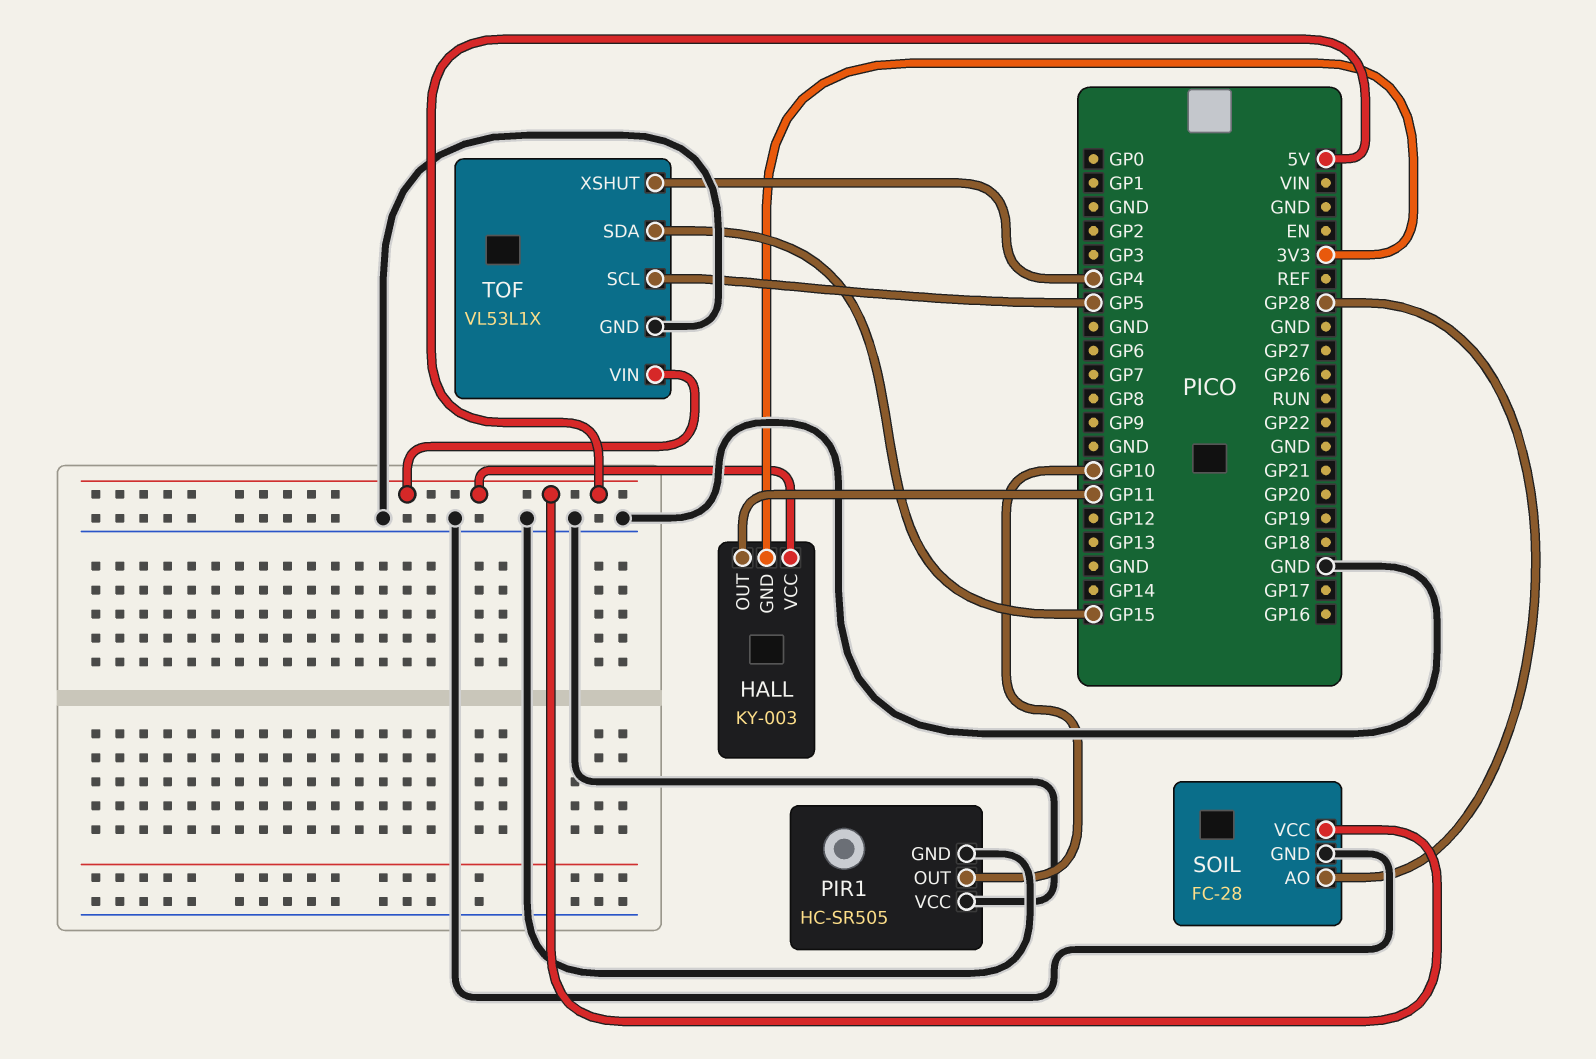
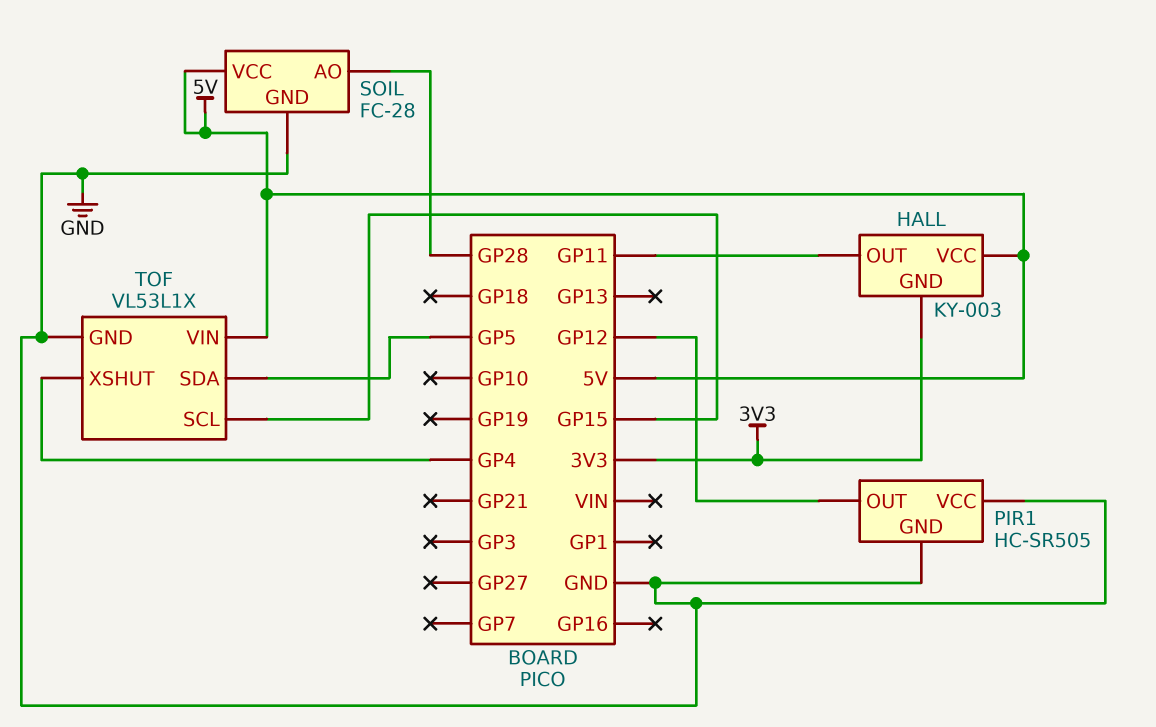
PIR1 pin OUT: GP10 -> GP12
TOF pin SCL: GP5 -> GP15
TOF pin SDA: GP15 -> GP5

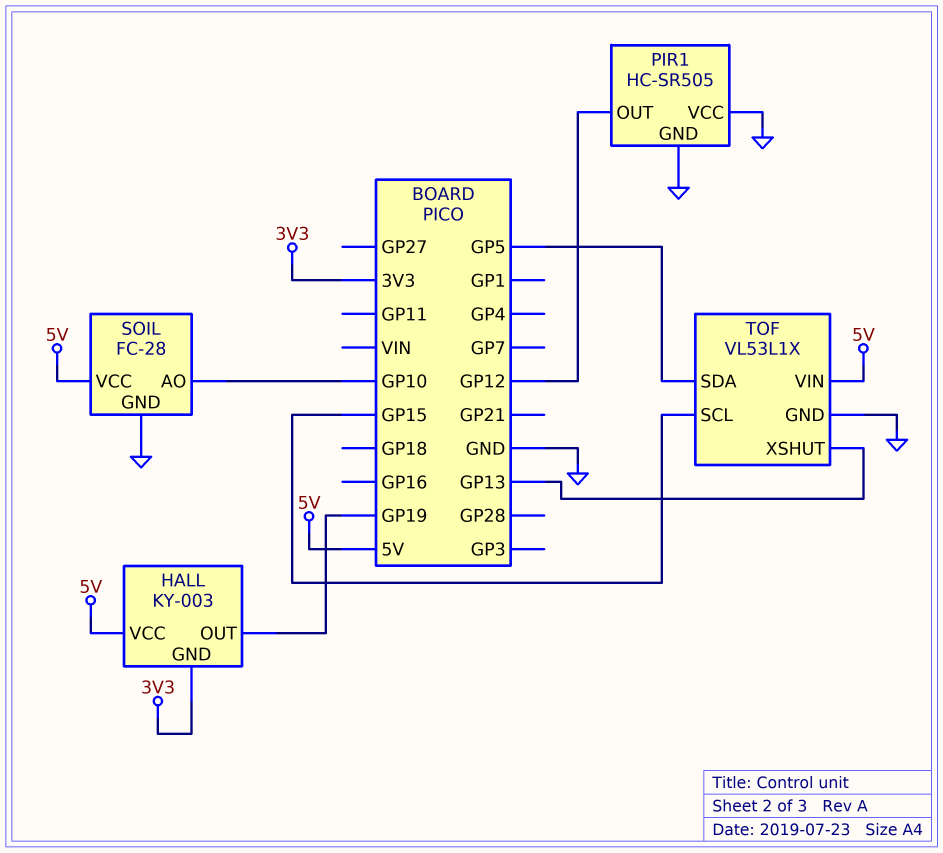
HALL pin OUT: GP11 -> GP19
SOIL pin AO: GP28 -> GP10
TOF pin XSHUT: GP4 -> GP13

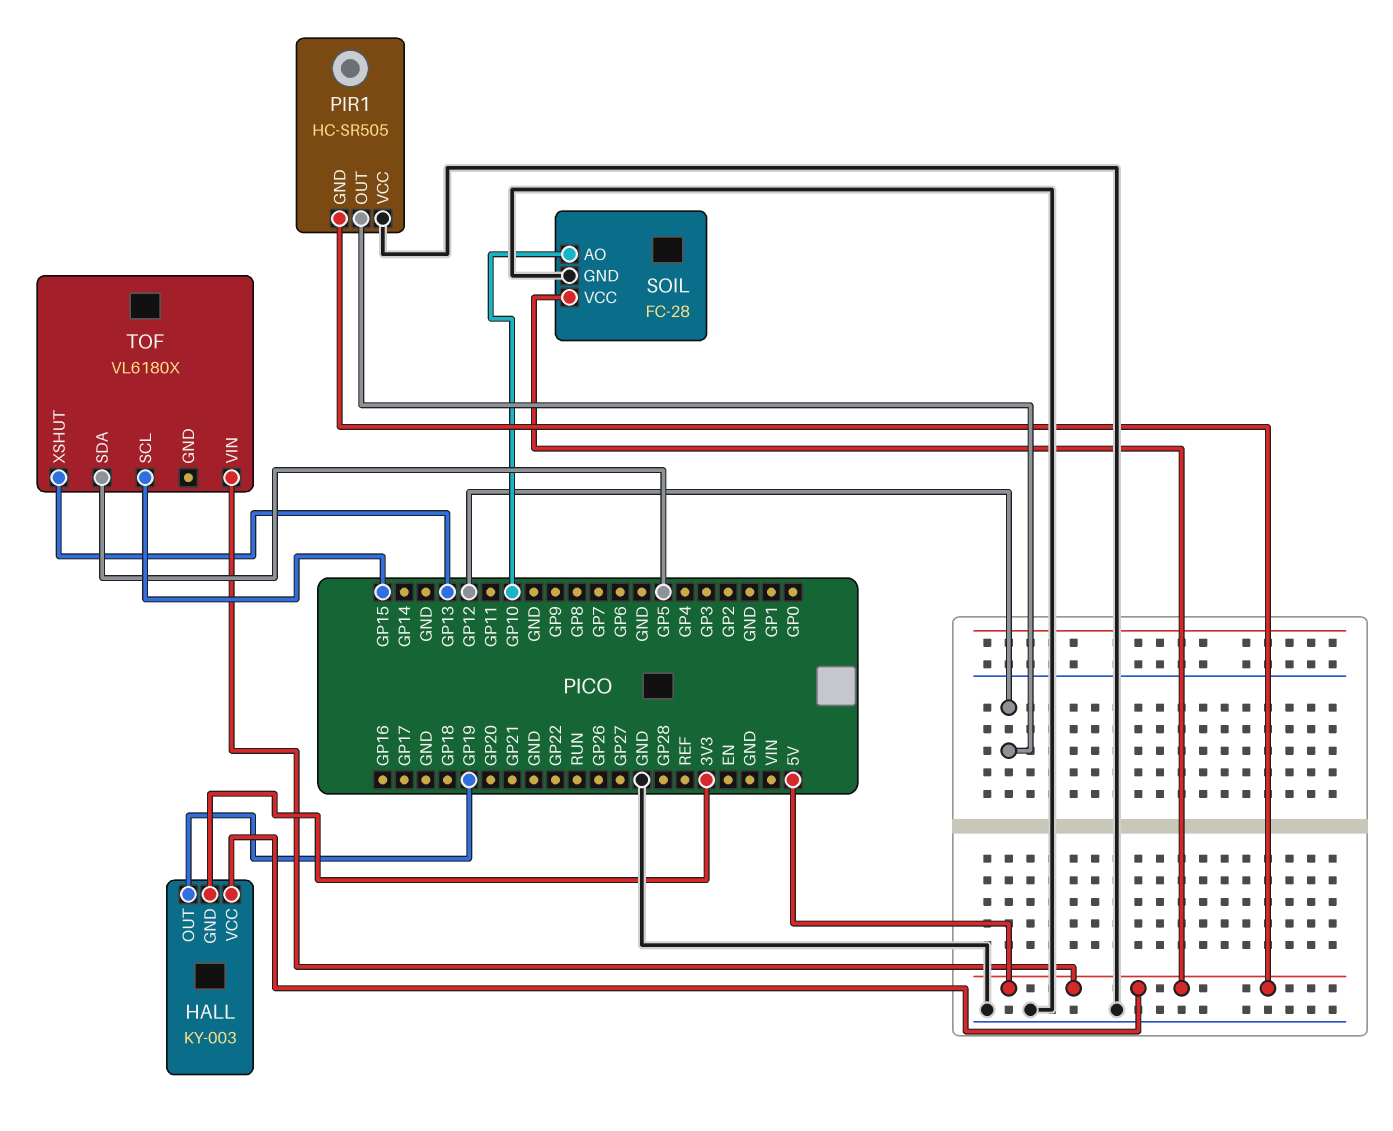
PIR1 pin GND: GND -> 5V
TOF: VL53L1X -> VL6180X
TOF pin GND: GND -> none

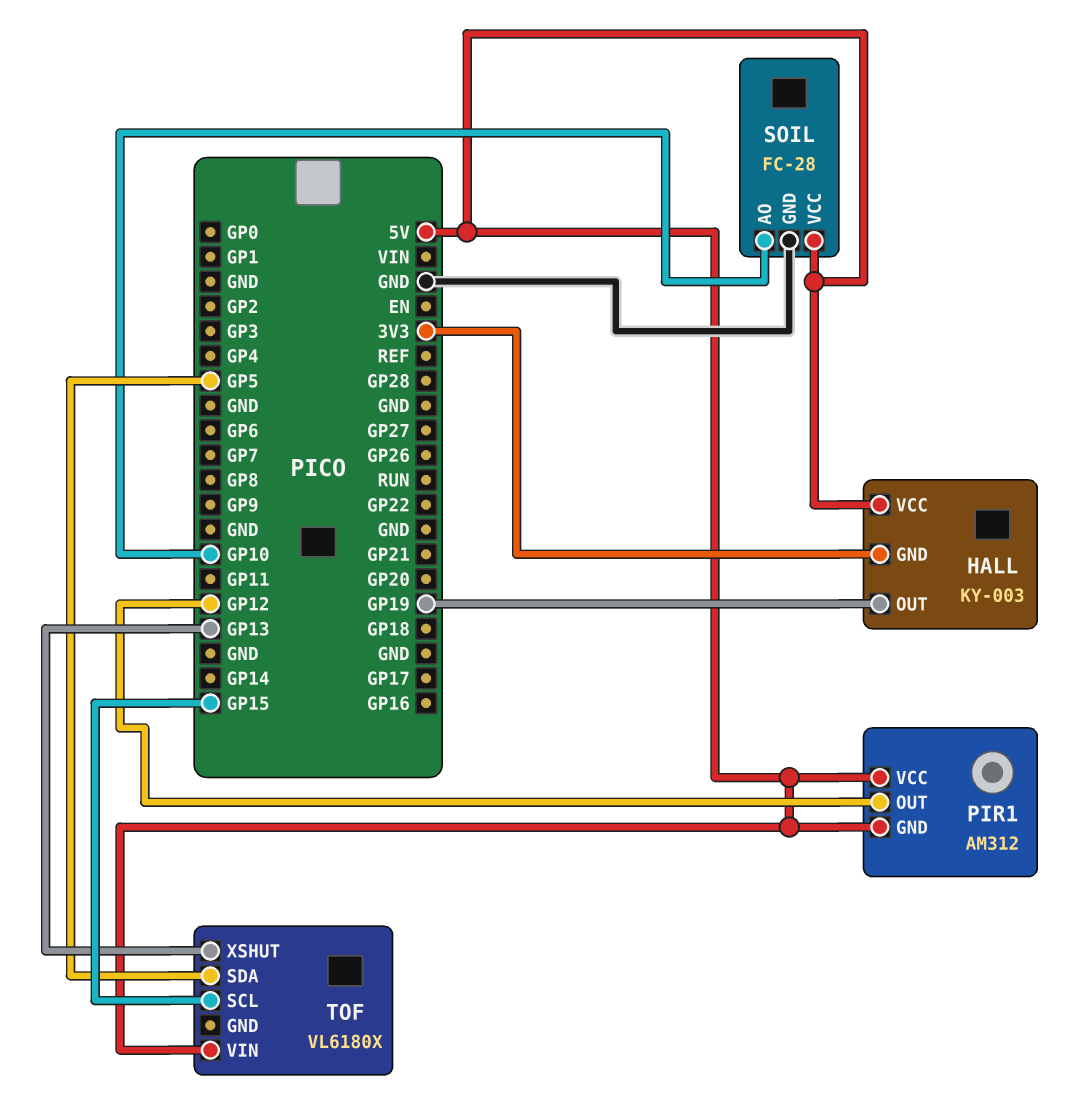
PIR1: HC-SR505 -> AM312
PIR1 pin VCC: GND -> 5V

